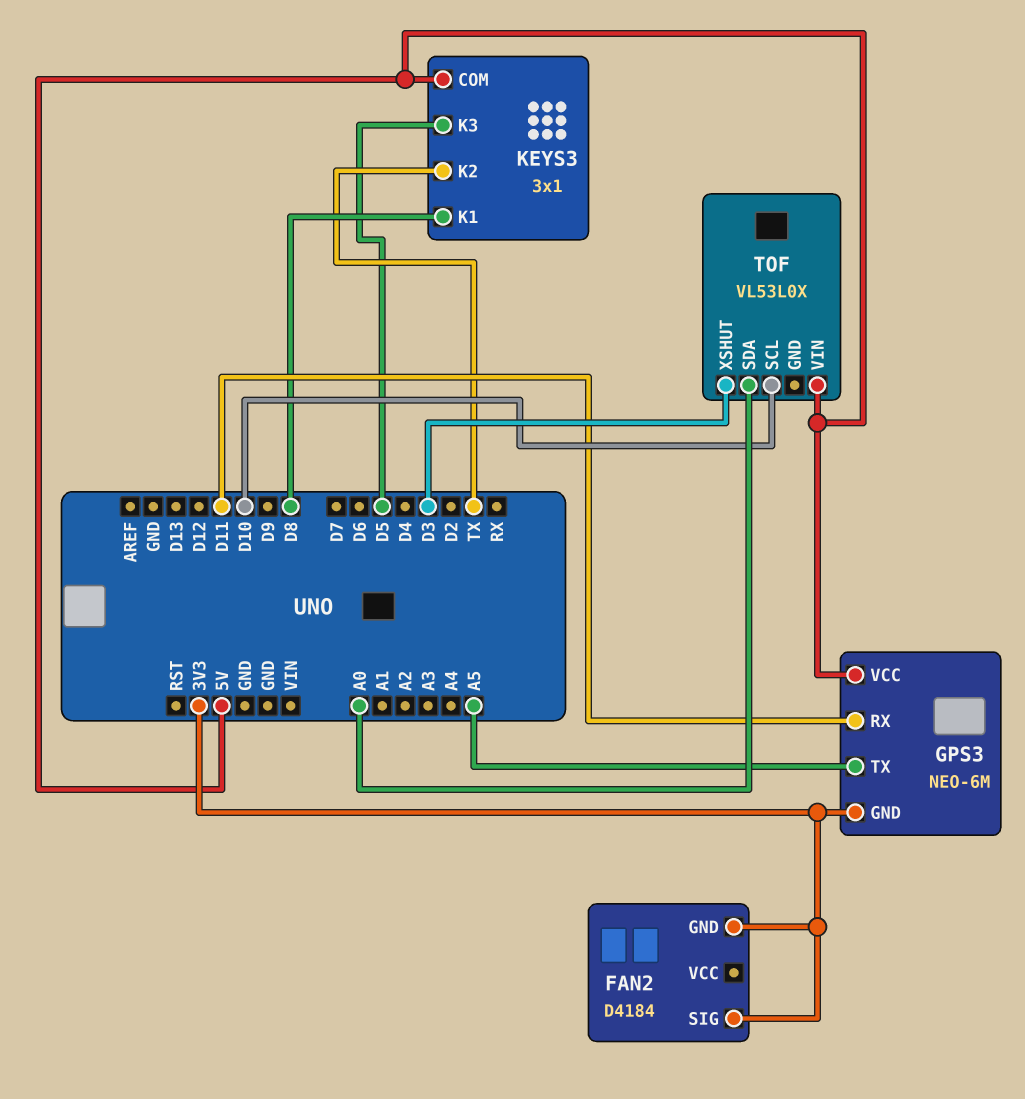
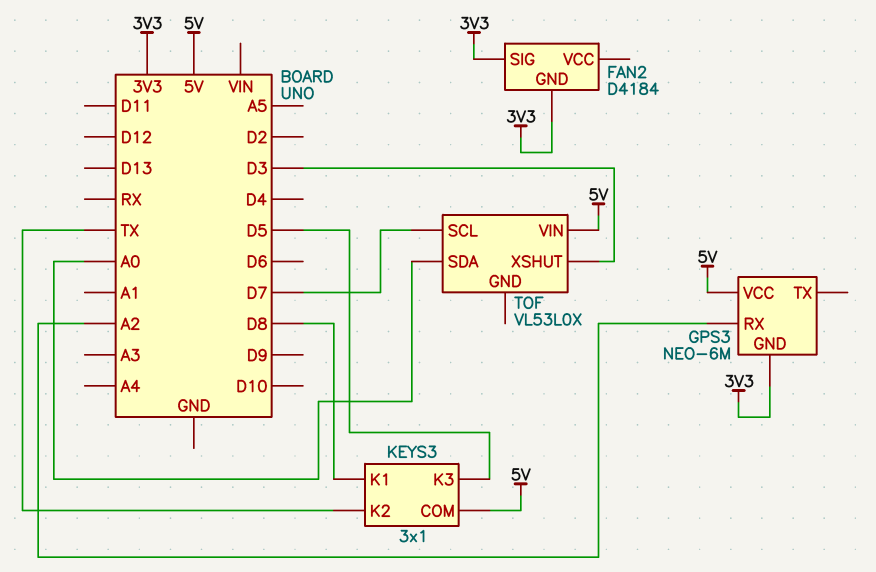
GPS3 pin RX: D11 -> A2
GPS3 pin TX: A5 -> none
TOF pin SCL: D10 -> D7

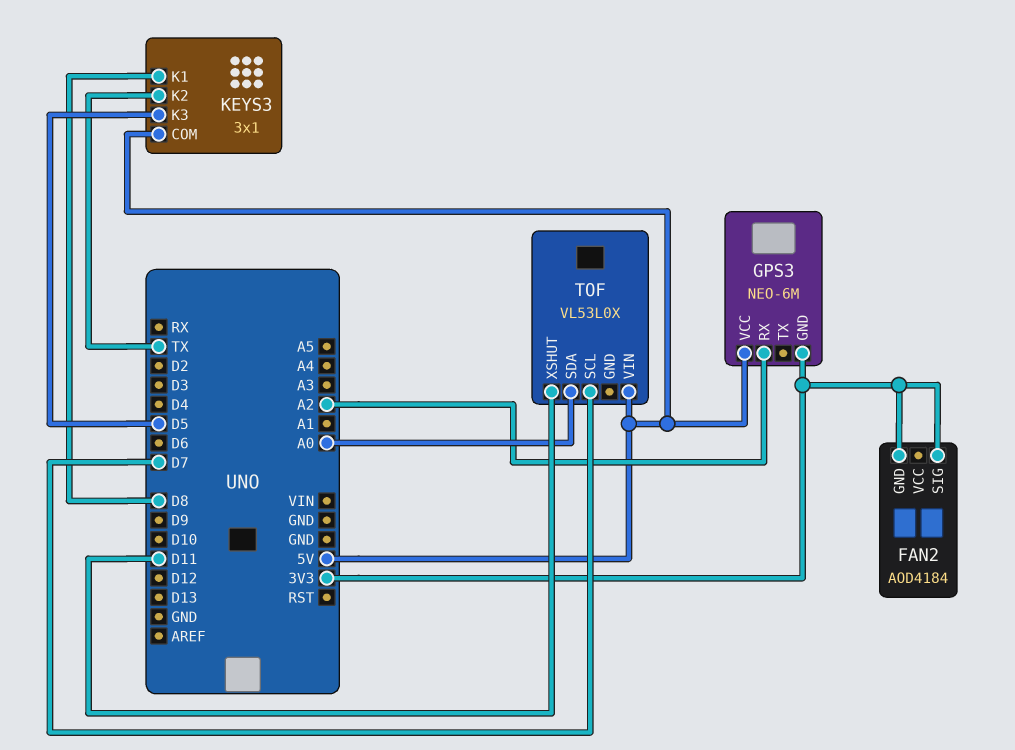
FAN2: D4184 -> AOD4184
TOF pin XSHUT: D3 -> D11

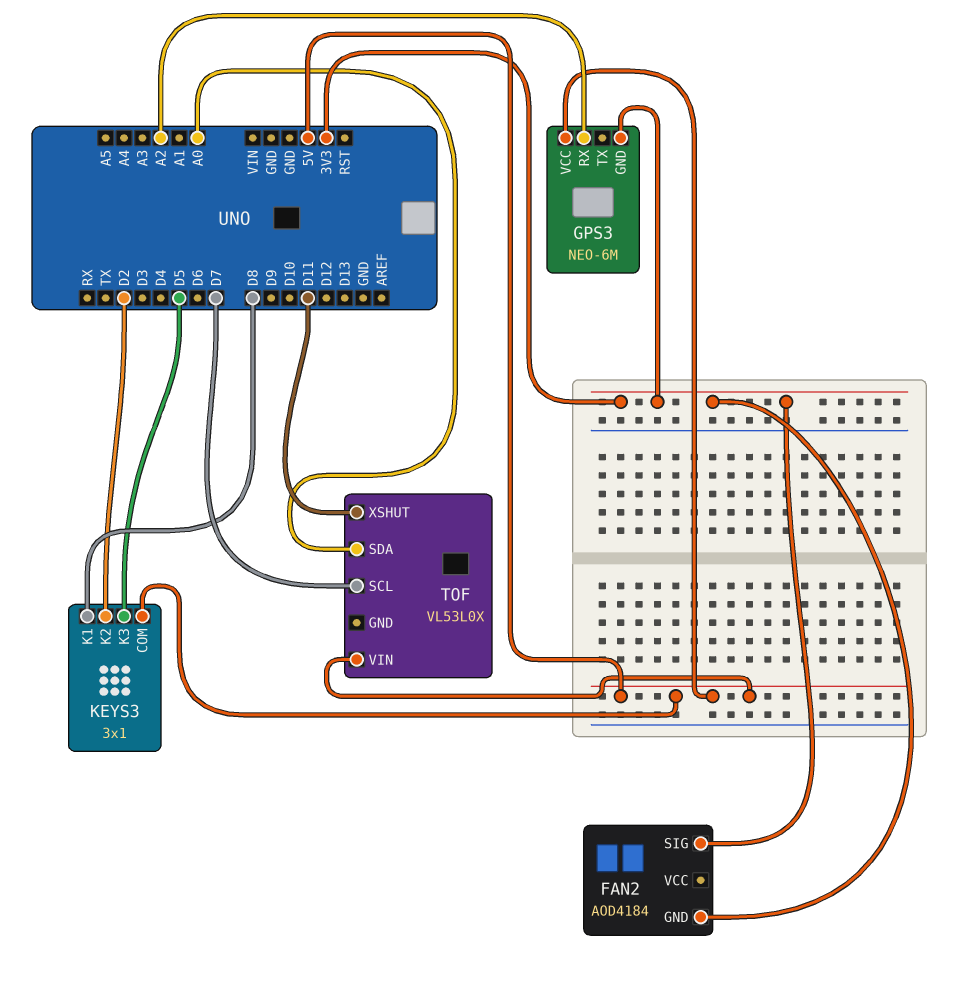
KEYS3 pin K2: TX -> D2

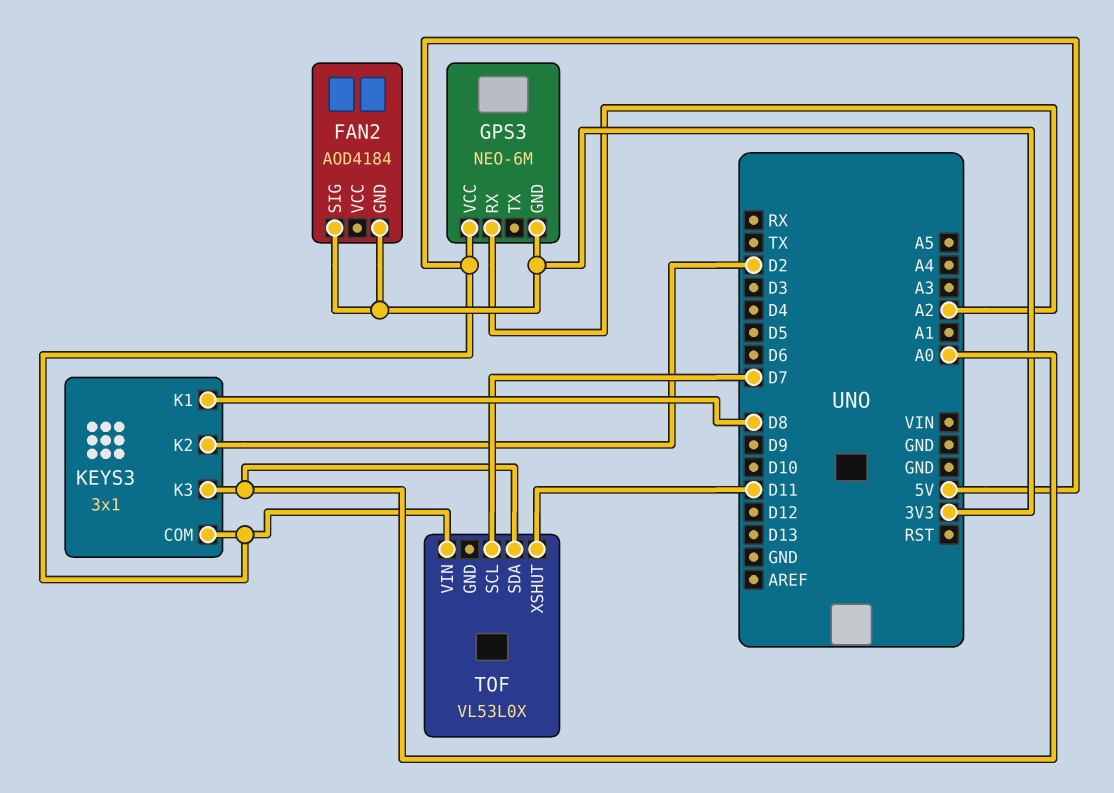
KEYS3 pin K3: D5 -> A0

